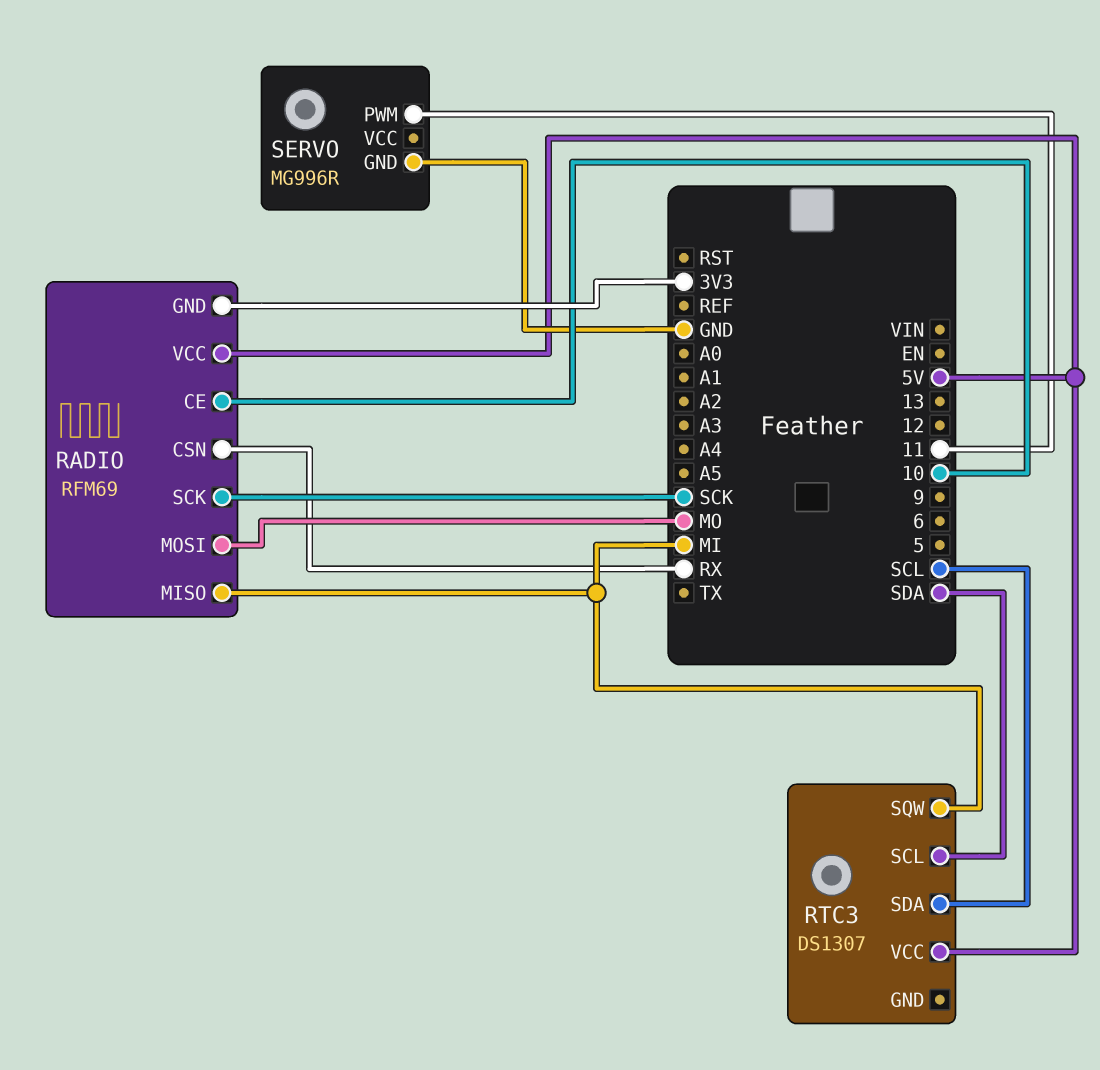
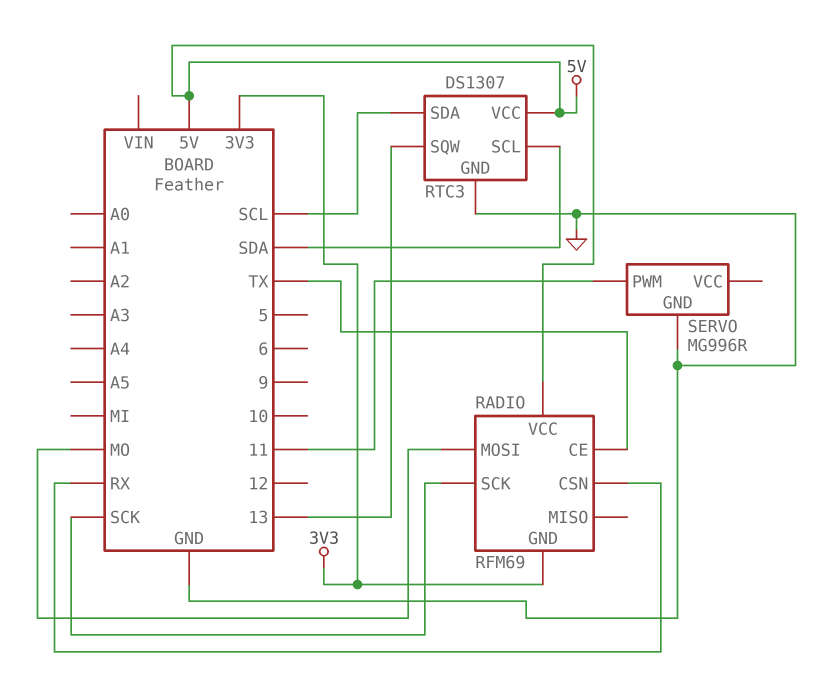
RADIO pin CE: 10 -> TX
RADIO pin MISO: MI -> none
RTC3 pin GND: none -> GND
RTC3 pin SQW: MI -> 13

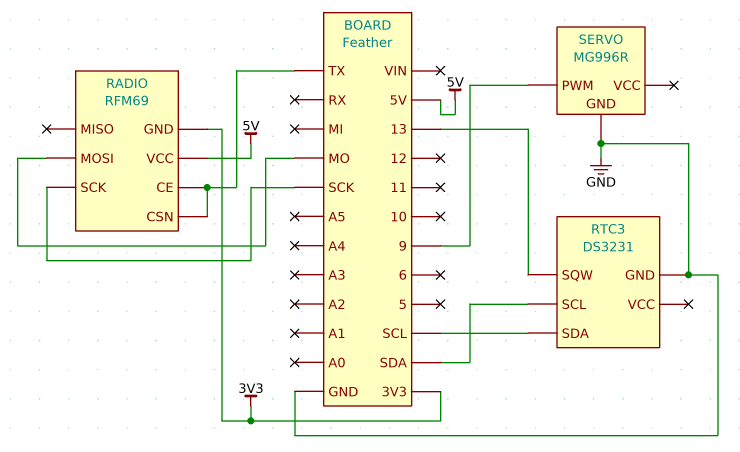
RADIO pin CSN: RX -> TX
RTC3: DS1307 -> DS3231
RTC3 pin VCC: 5V -> none
SERVO pin PWM: 11 -> 9

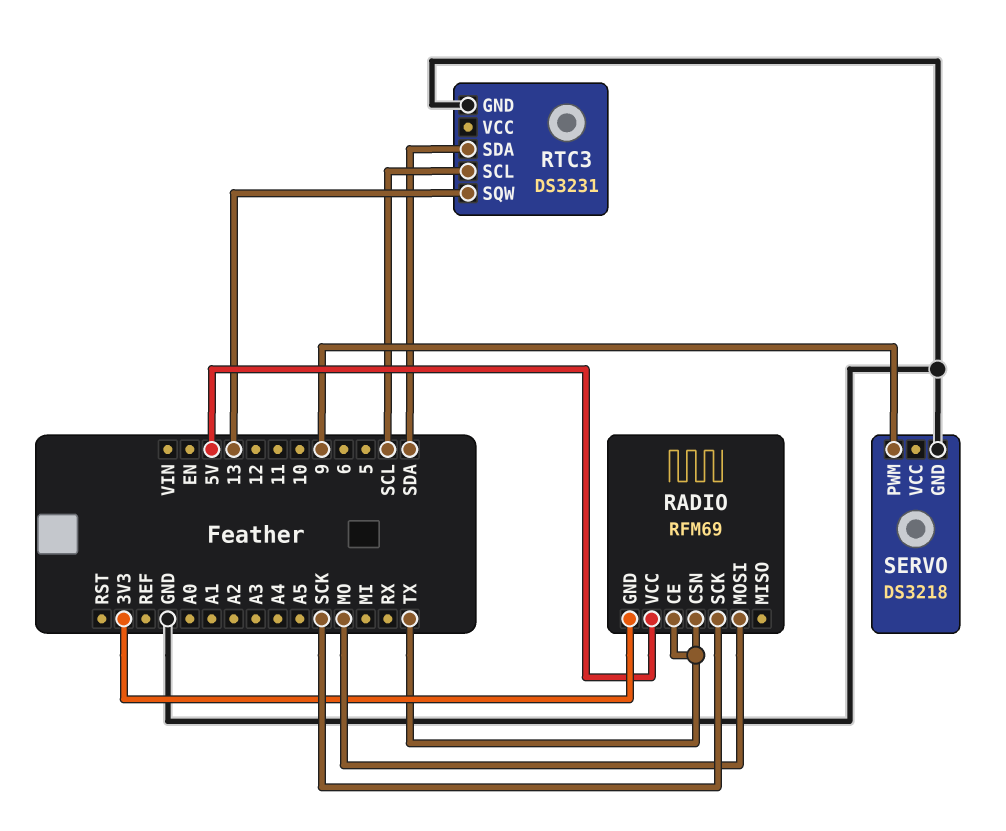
RTC3 pin SCL: SDA -> SCL
RTC3 pin SDA: SCL -> SDA
SERVO: MG996R -> DS3218

